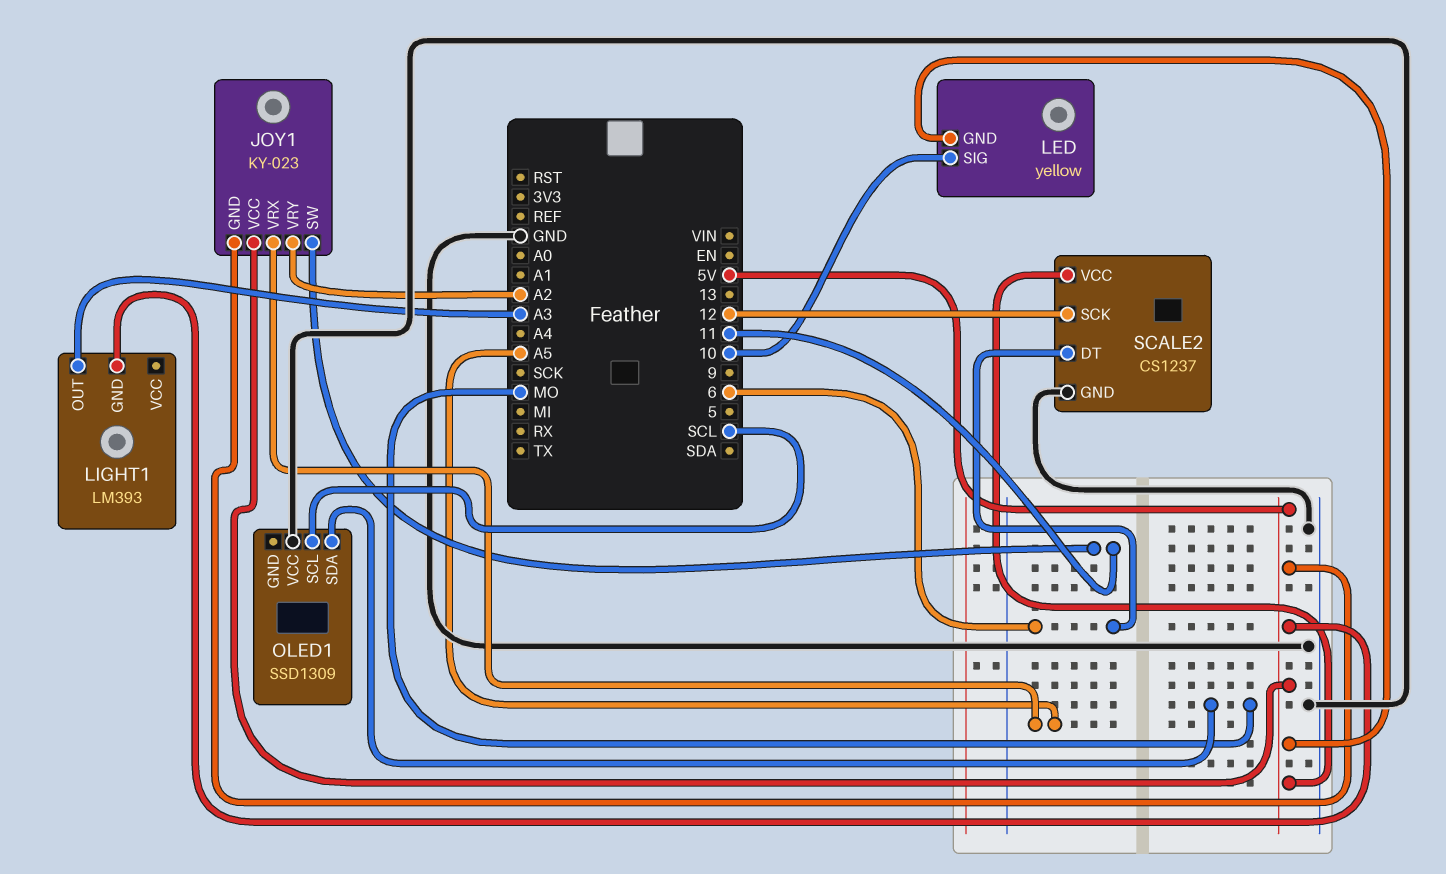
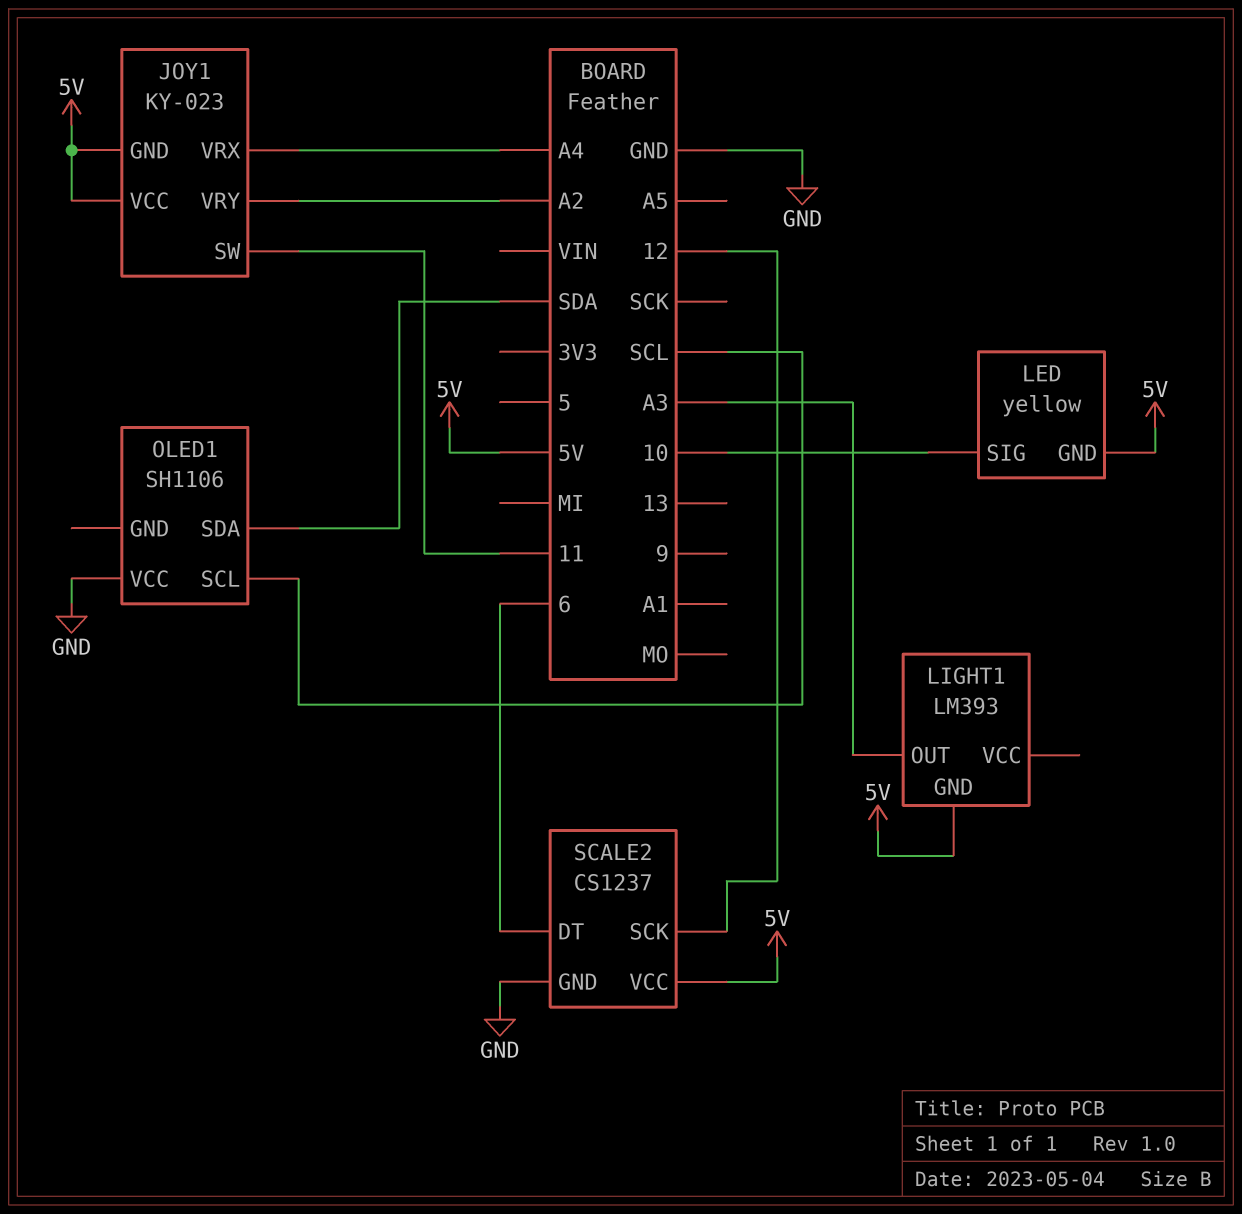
JOY1 pin VRX: A5 -> A4
OLED1: SSD1309 -> SH1106
OLED1 pin SDA: MO -> SDA

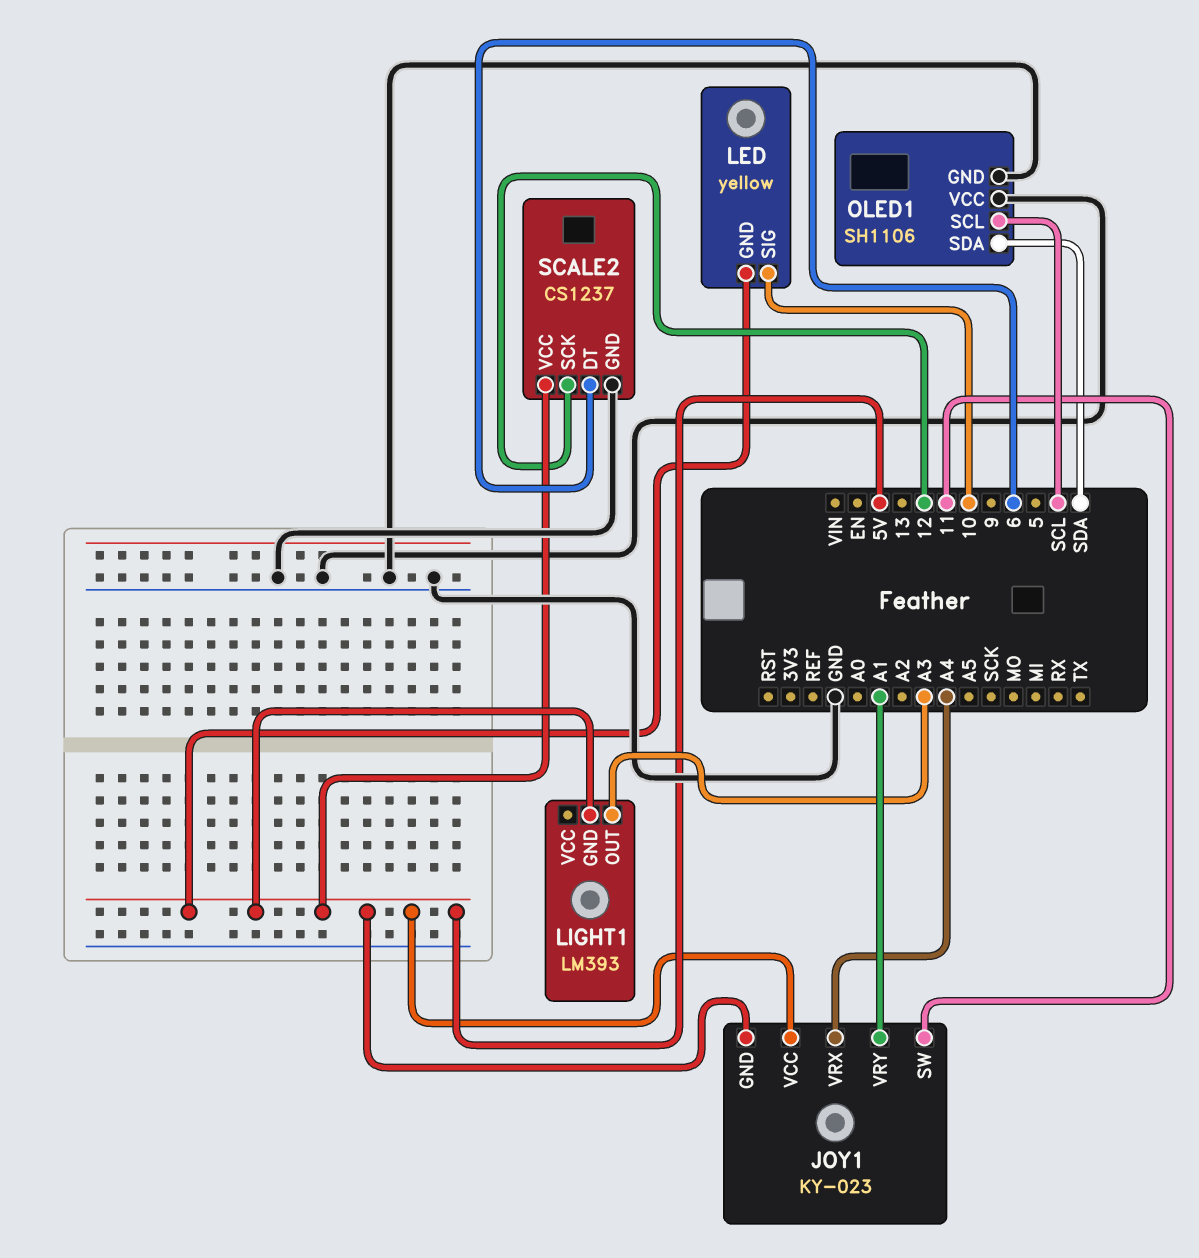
JOY1 pin VRY: A2 -> A1
OLED1 pin GND: none -> GND

